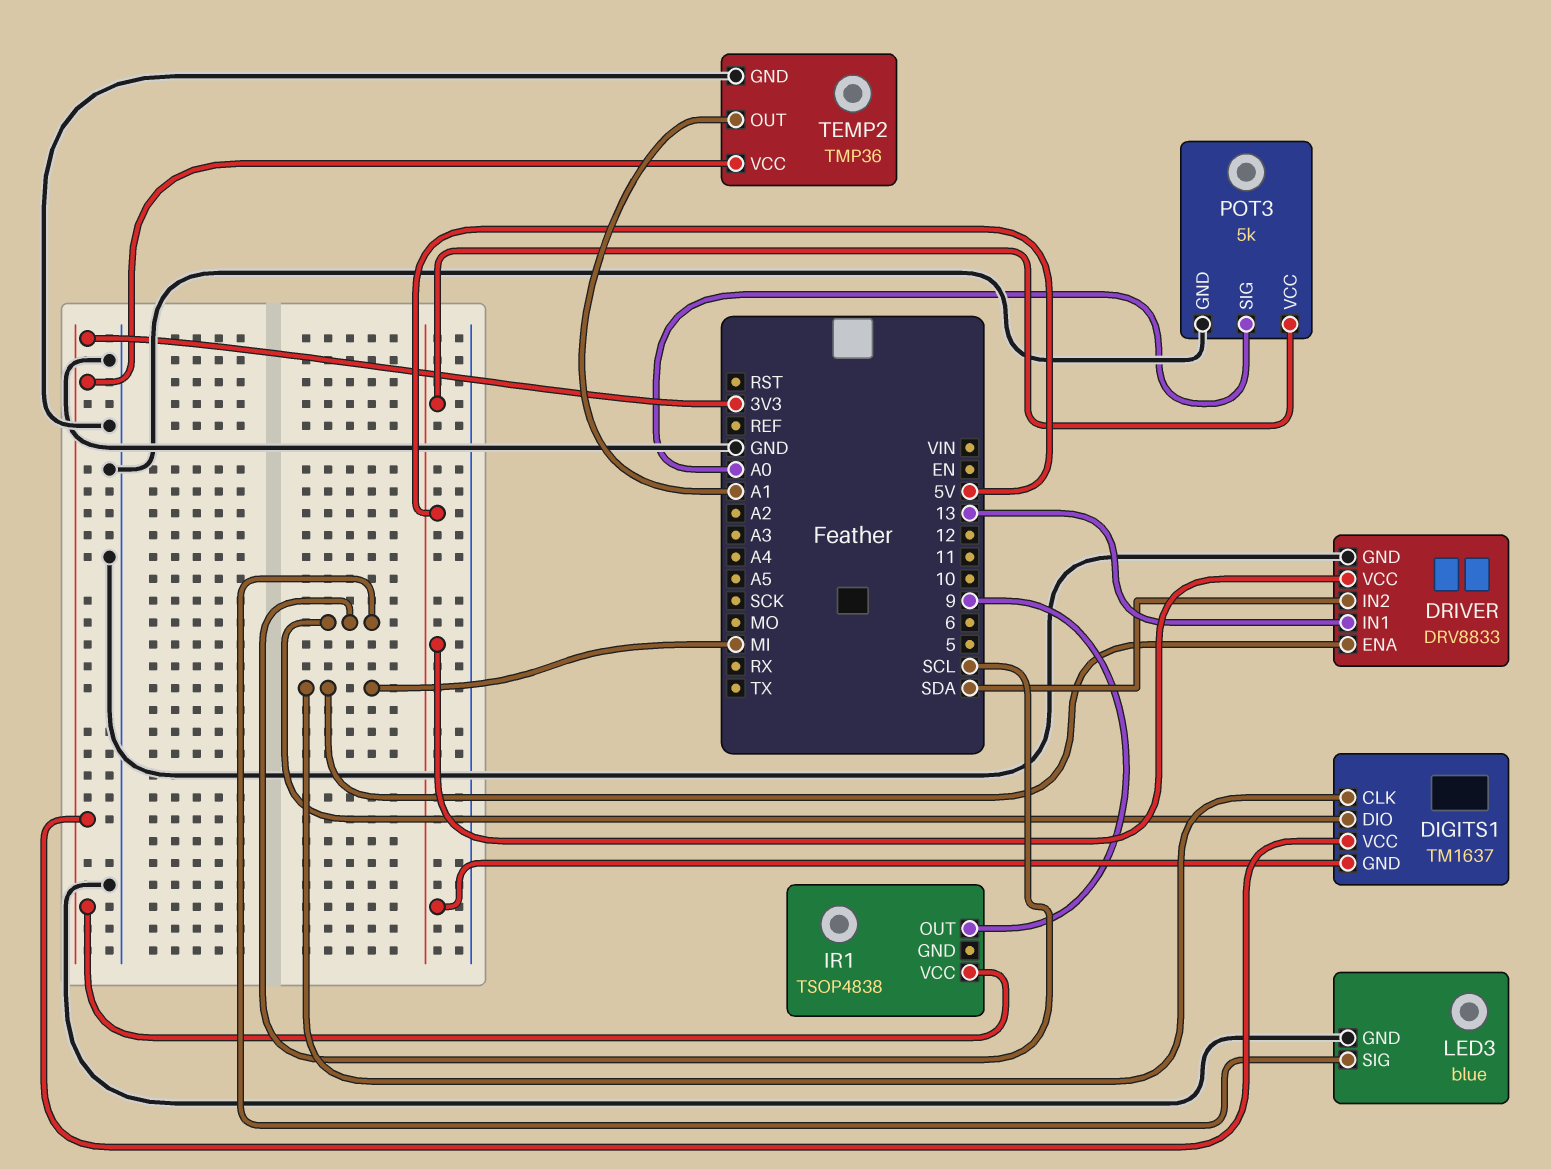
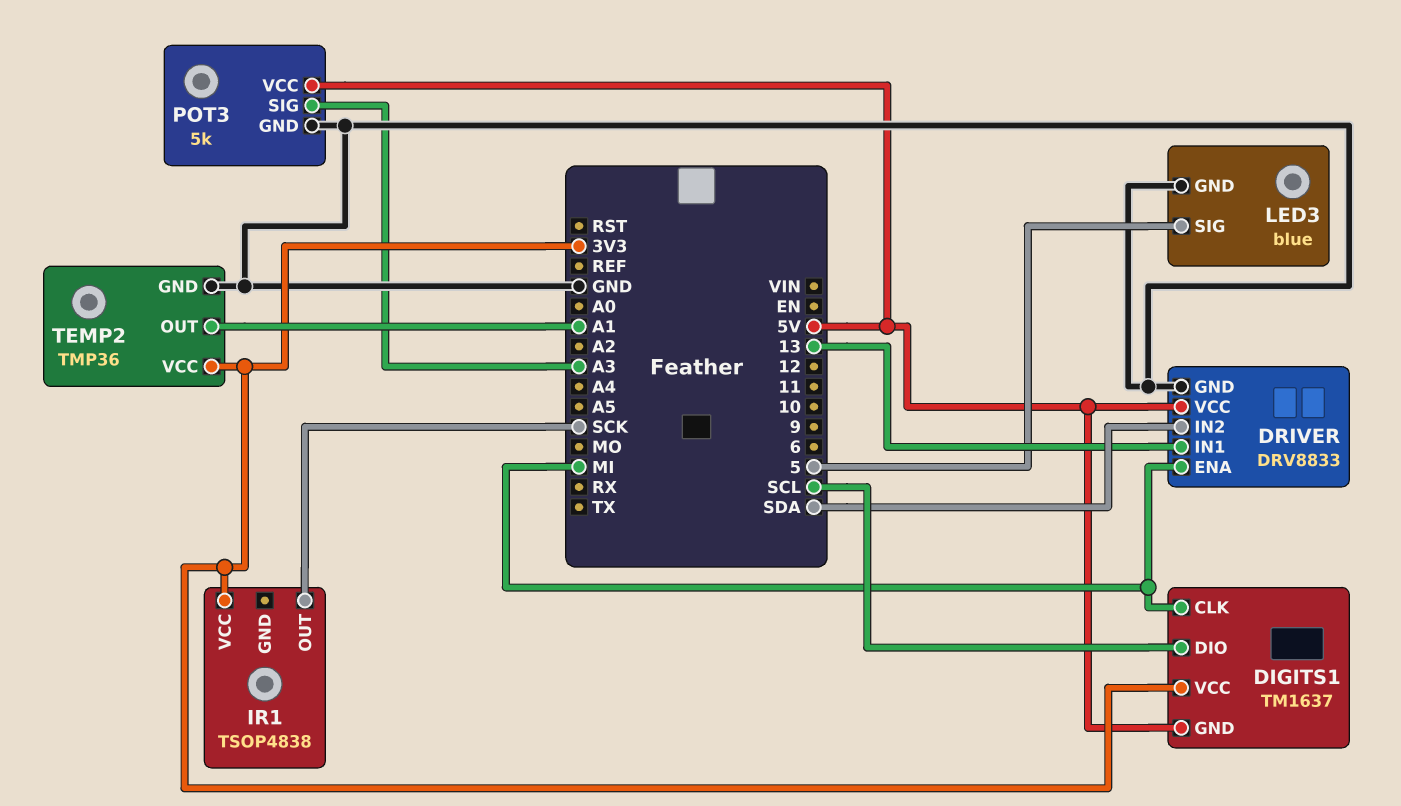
IR1 pin OUT: 9 -> SCK
LED3 pin SIG: SCL -> 5
POT3 pin SIG: A0 -> A3

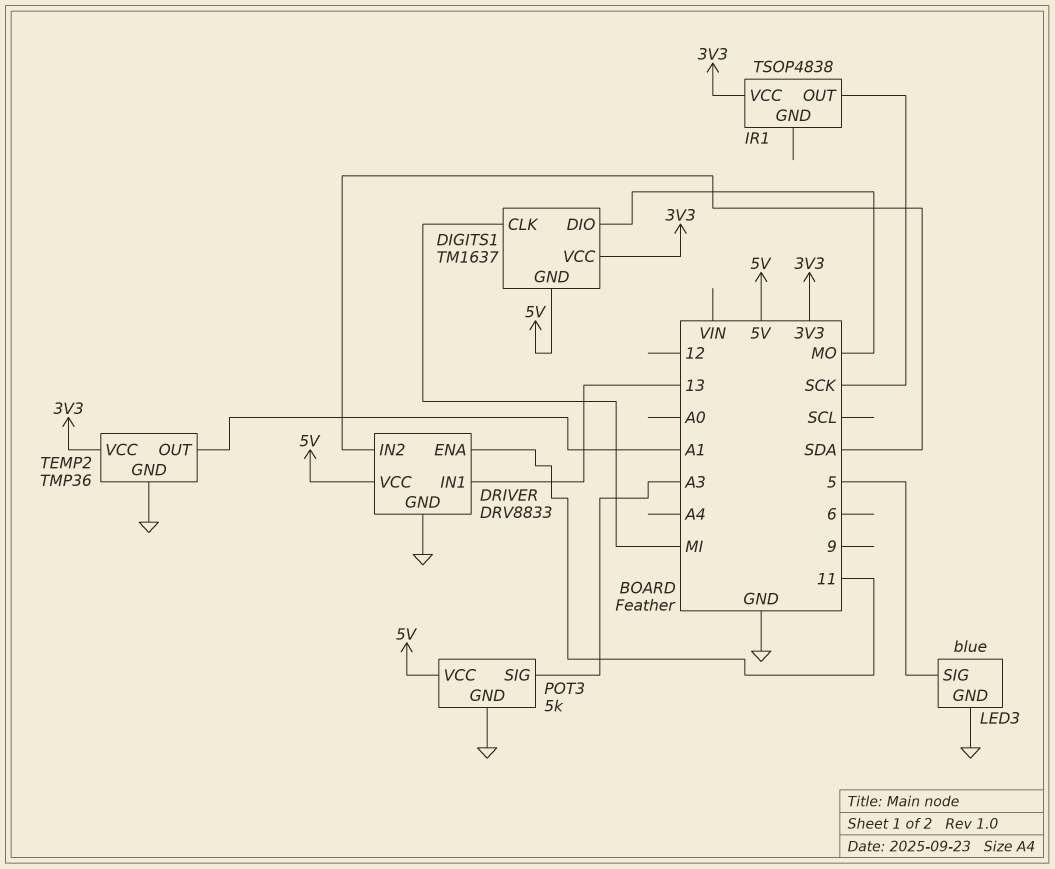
DIGITS1 pin DIO: SCL -> MO
DRIVER pin ENA: MI -> 11

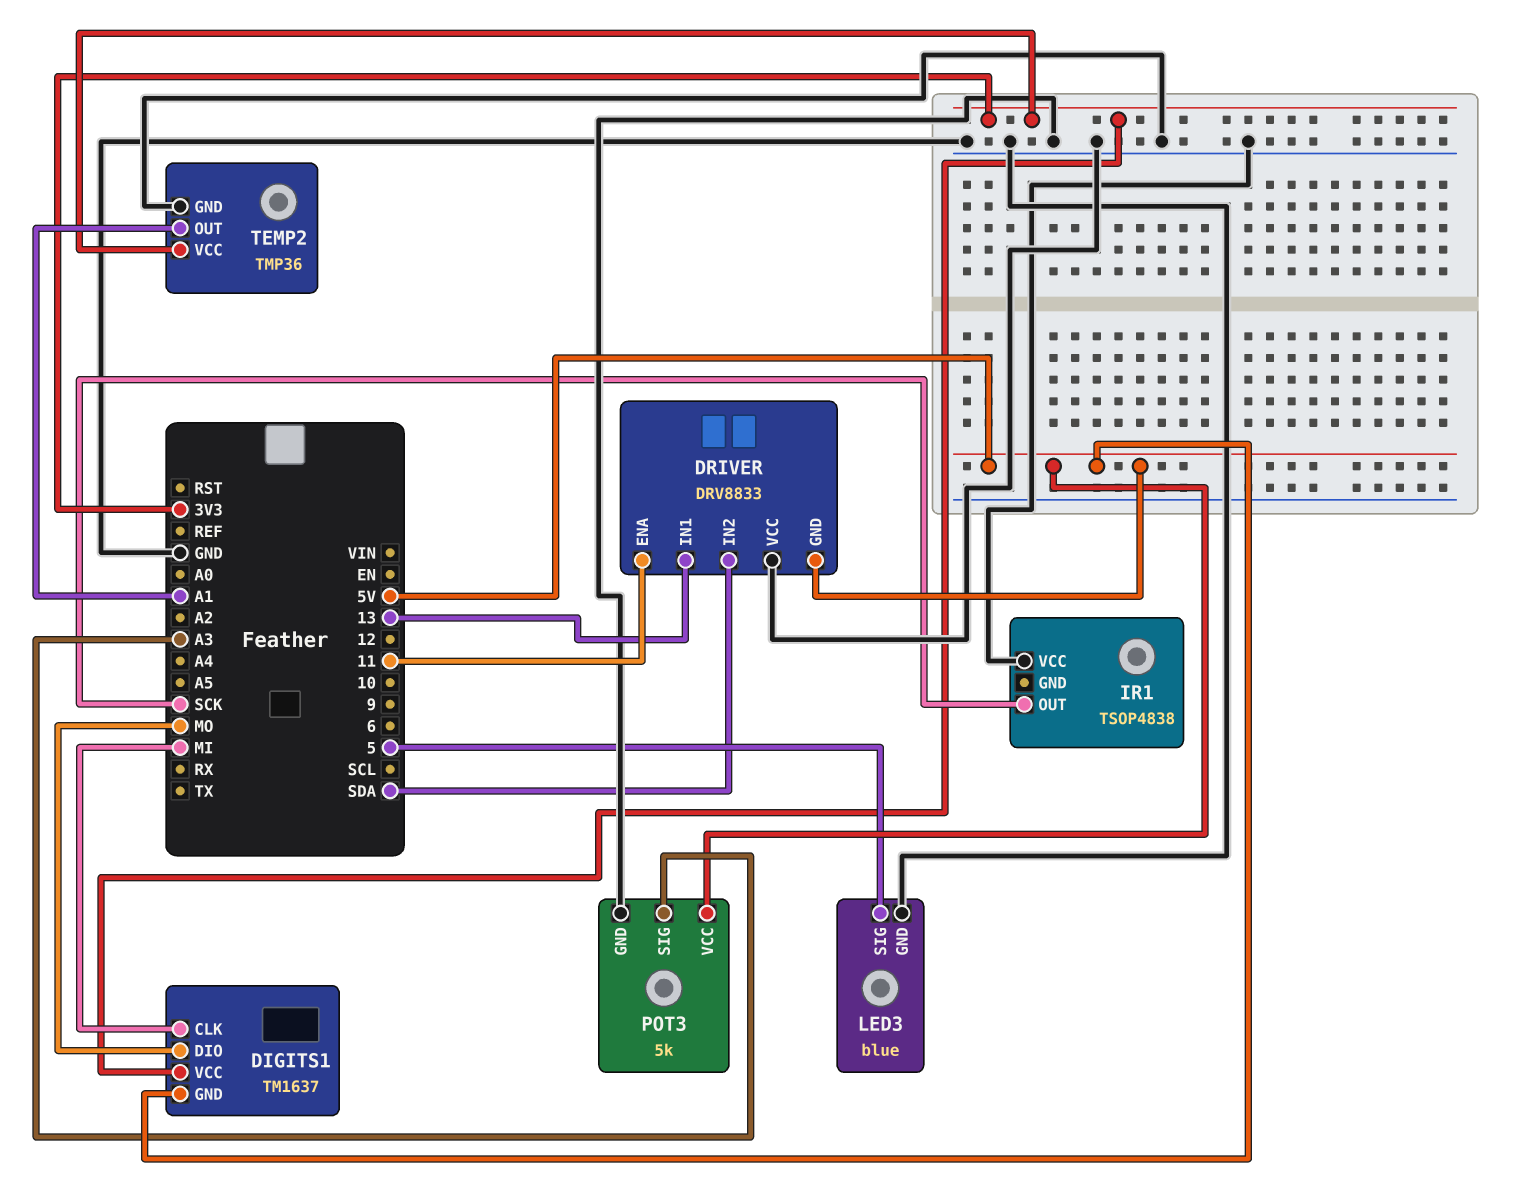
DRIVER pin GND: GND -> 5V
DRIVER pin VCC: 5V -> GND
IR1 pin VCC: 3V3 -> GND

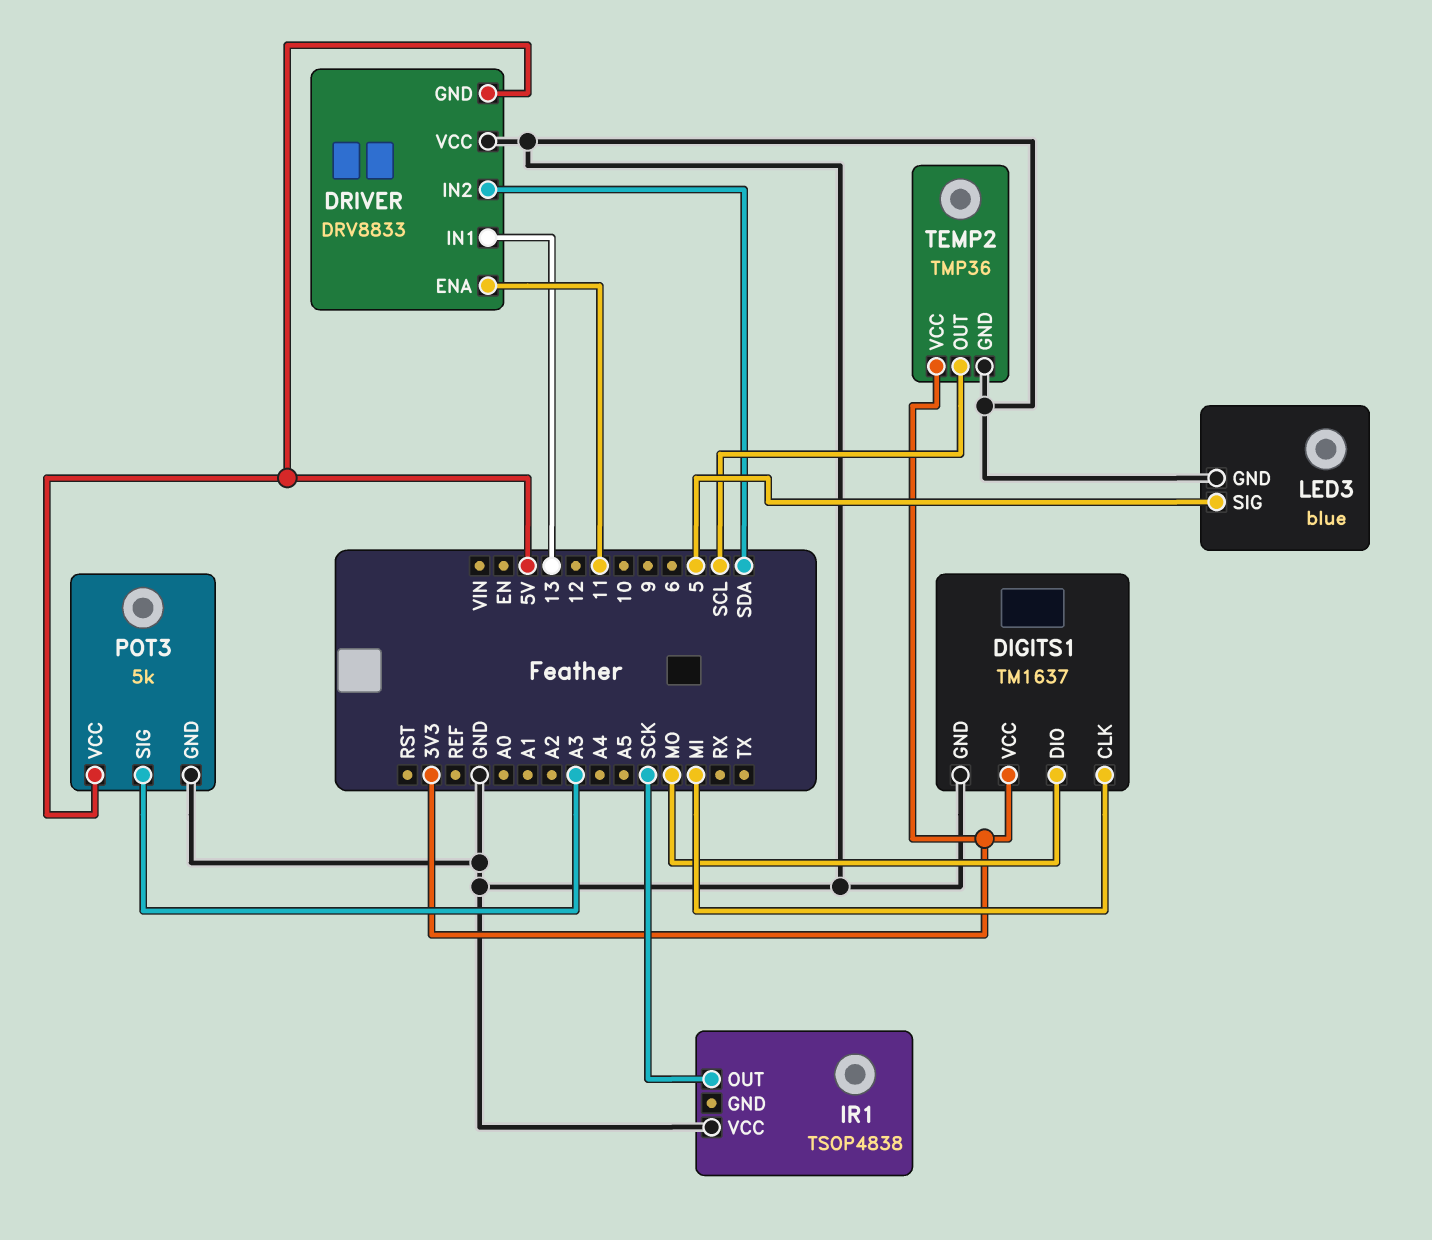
DIGITS1 pin GND: 5V -> GND
TEMP2 pin OUT: A1 -> SCL

